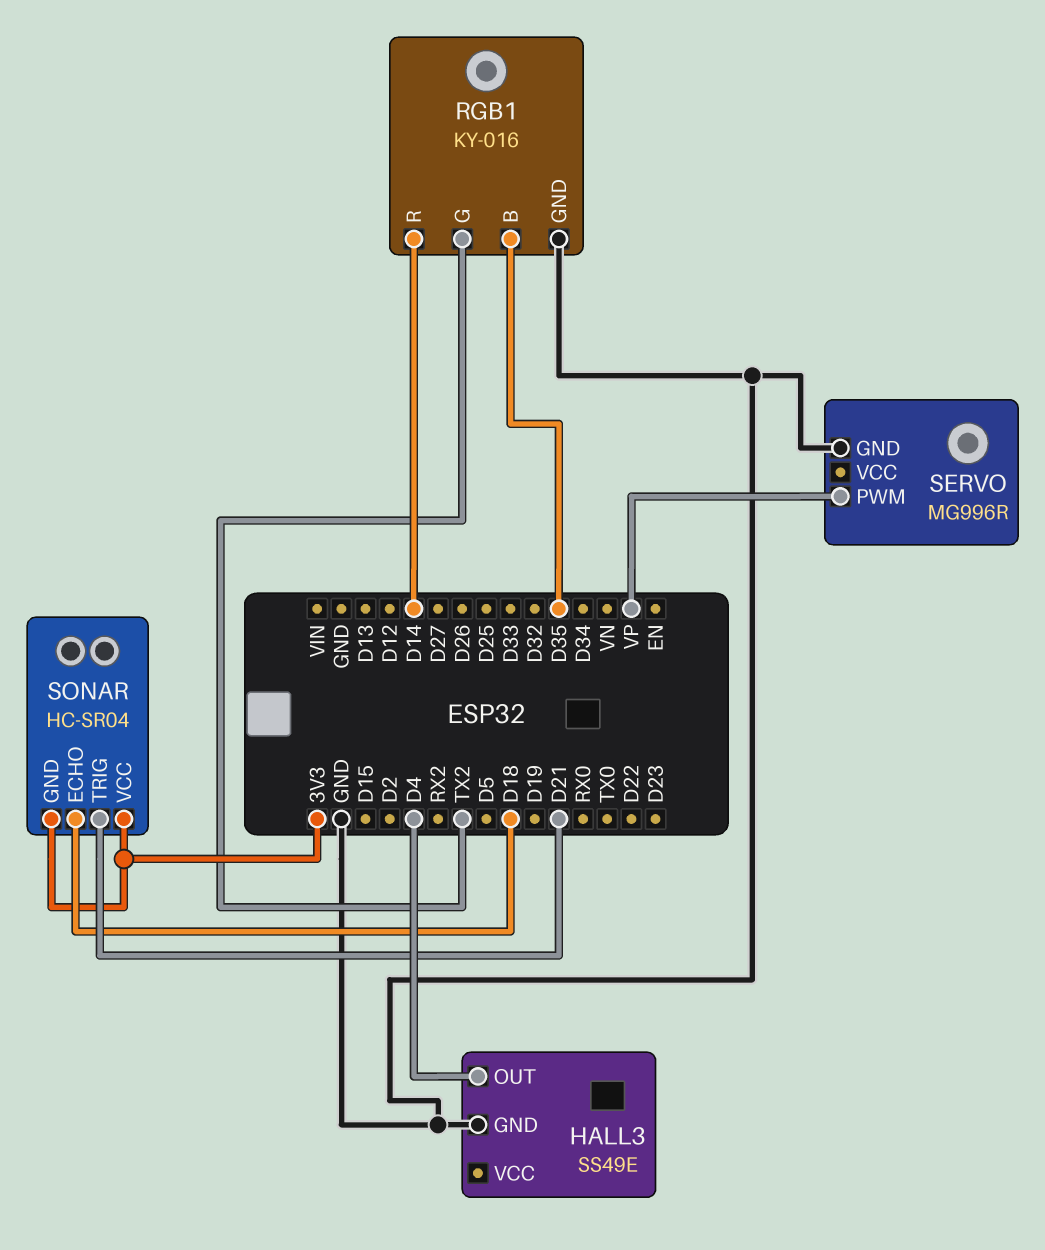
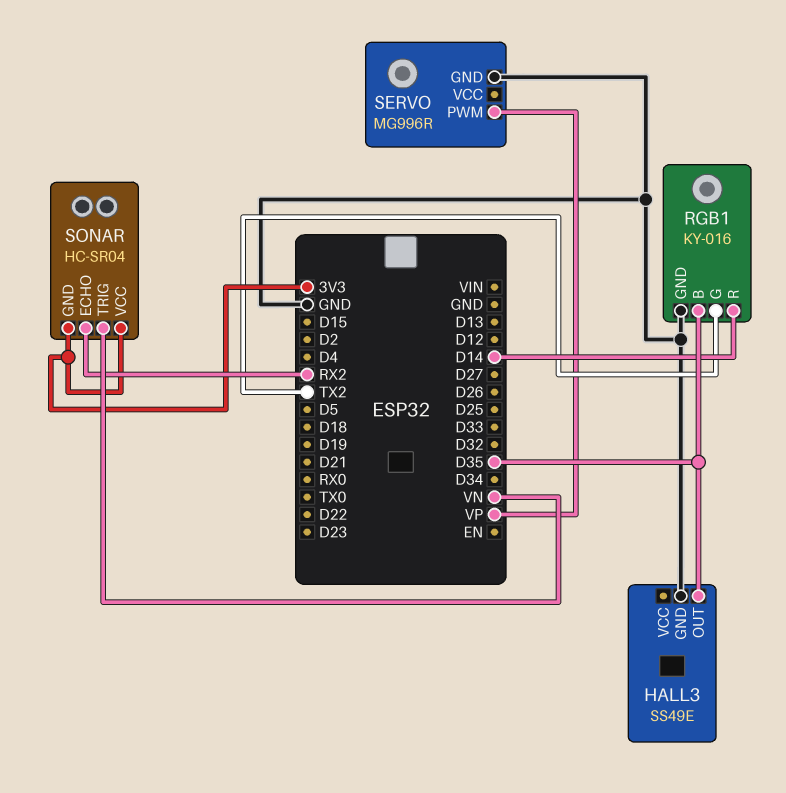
HALL3 pin OUT: D4 -> D35
SONAR pin ECHO: D18 -> RX2
SONAR pin TRIG: D21 -> VN

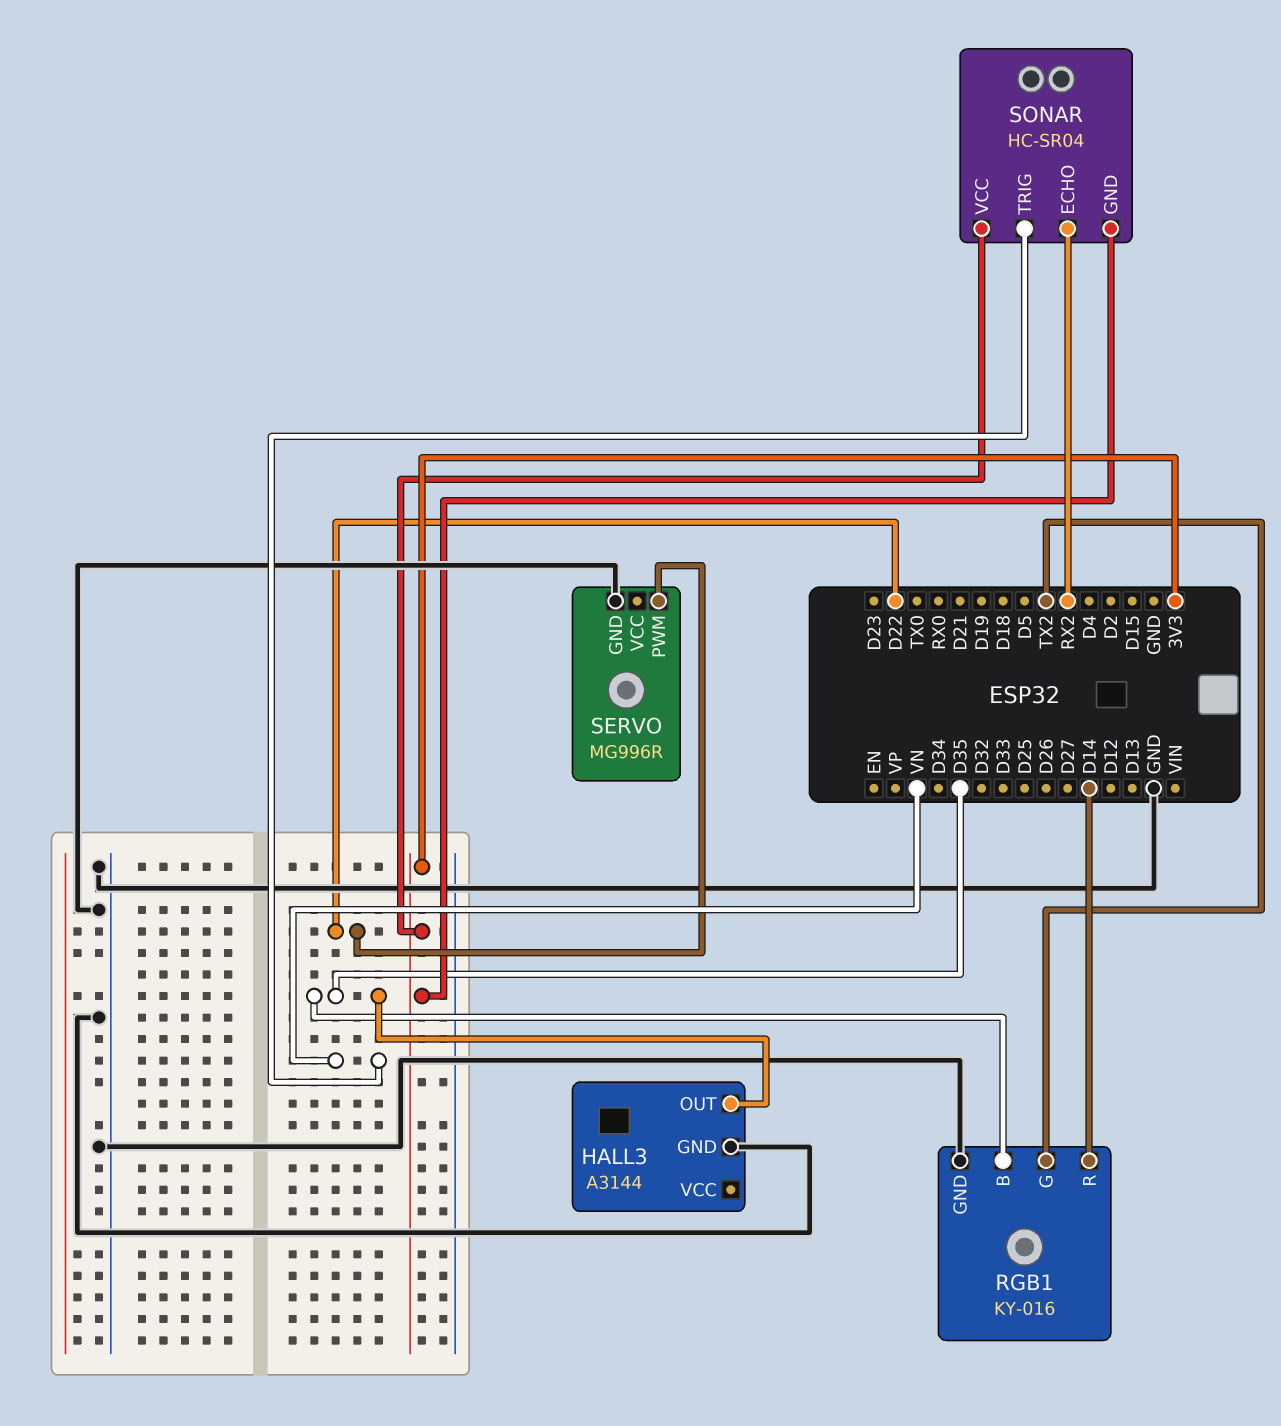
HALL3: SS49E -> A3144
SERVO pin PWM: VP -> D22

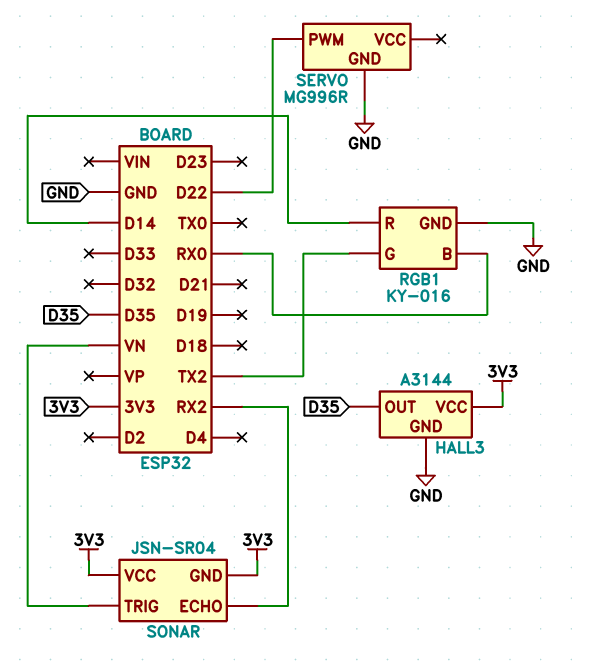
HALL3 pin VCC: none -> 3V3
RGB1 pin B: D35 -> RX0
SONAR: HC-SR04 -> JSN-SR04

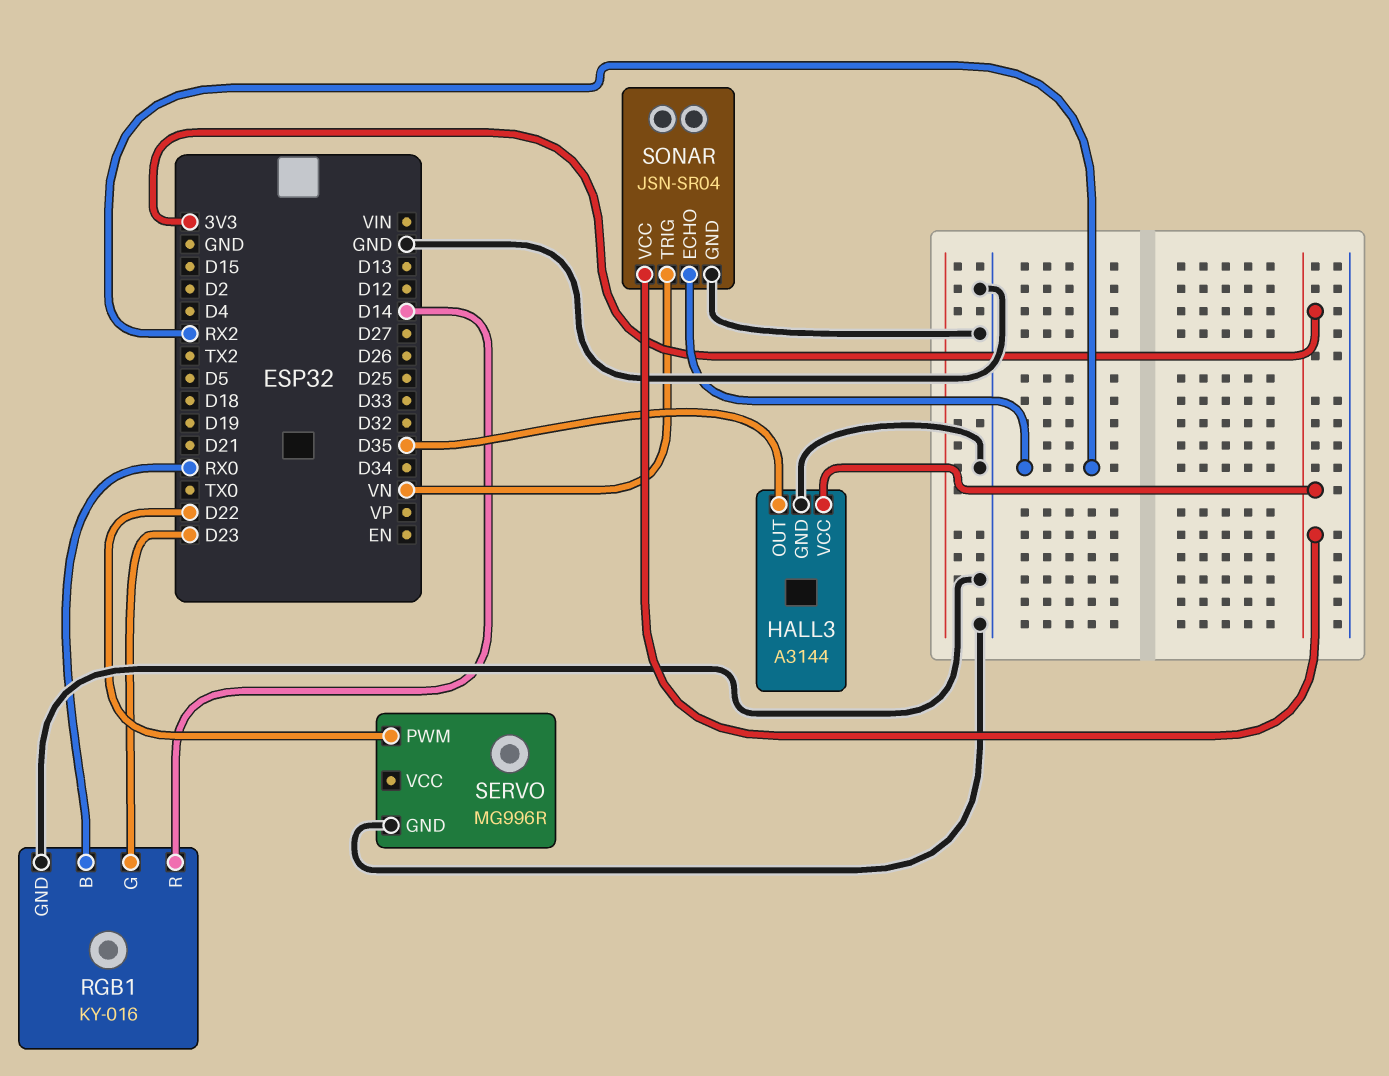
RGB1 pin G: TX2 -> D23
SONAR pin GND: 3V3 -> GND

